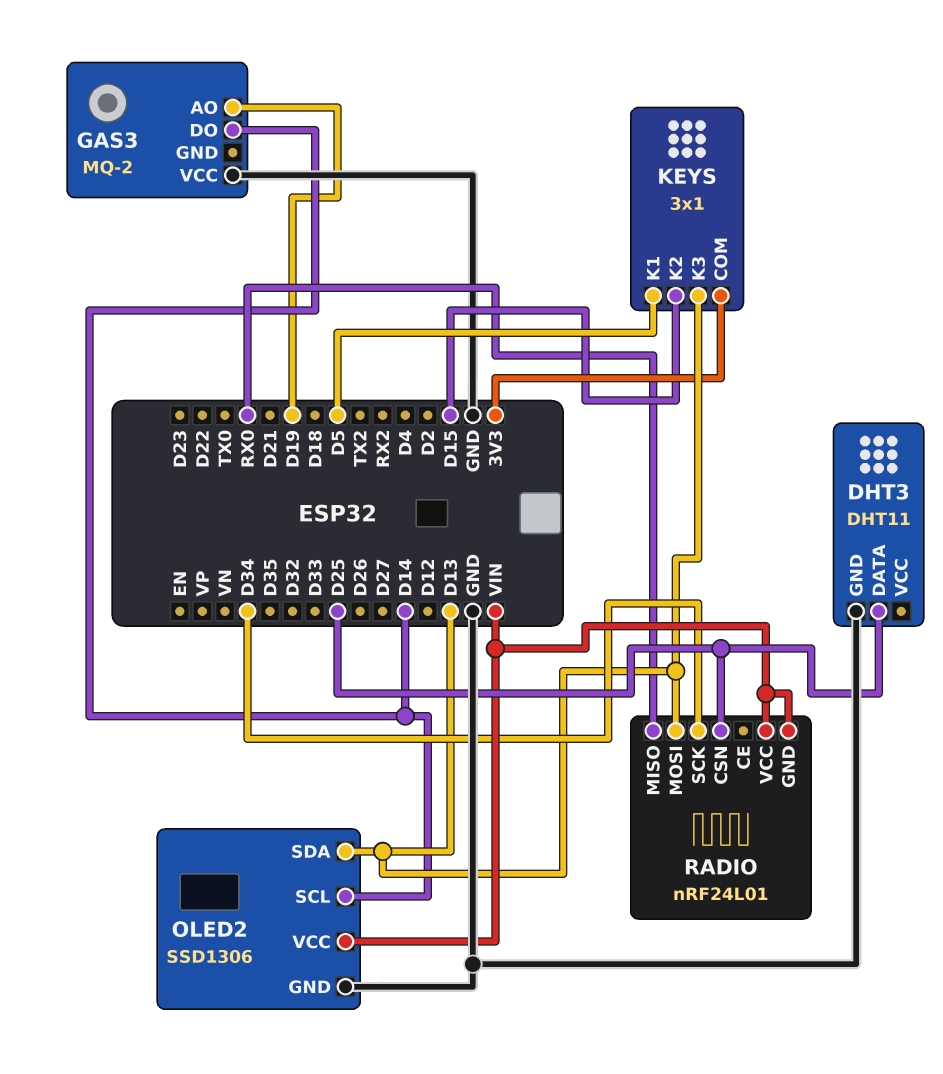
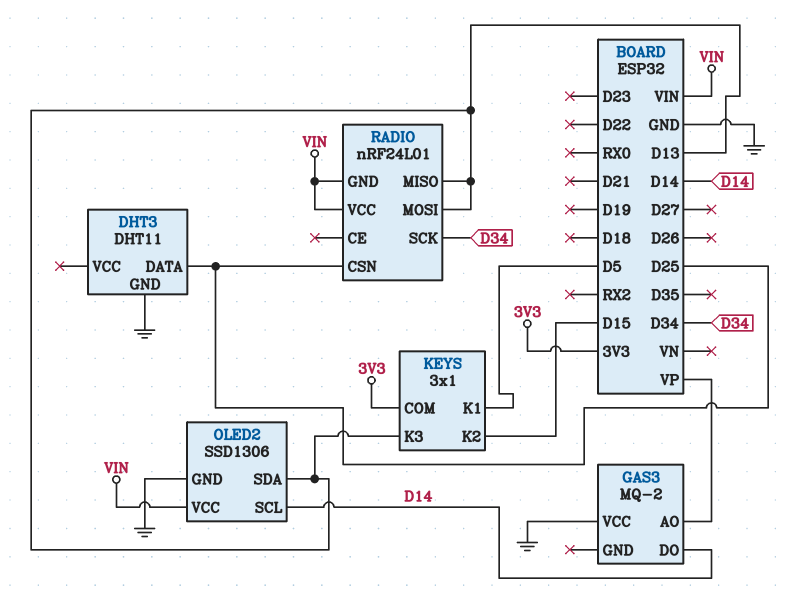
GAS3 pin AO: D19 -> VP
RADIO pin MISO: RX0 -> D13

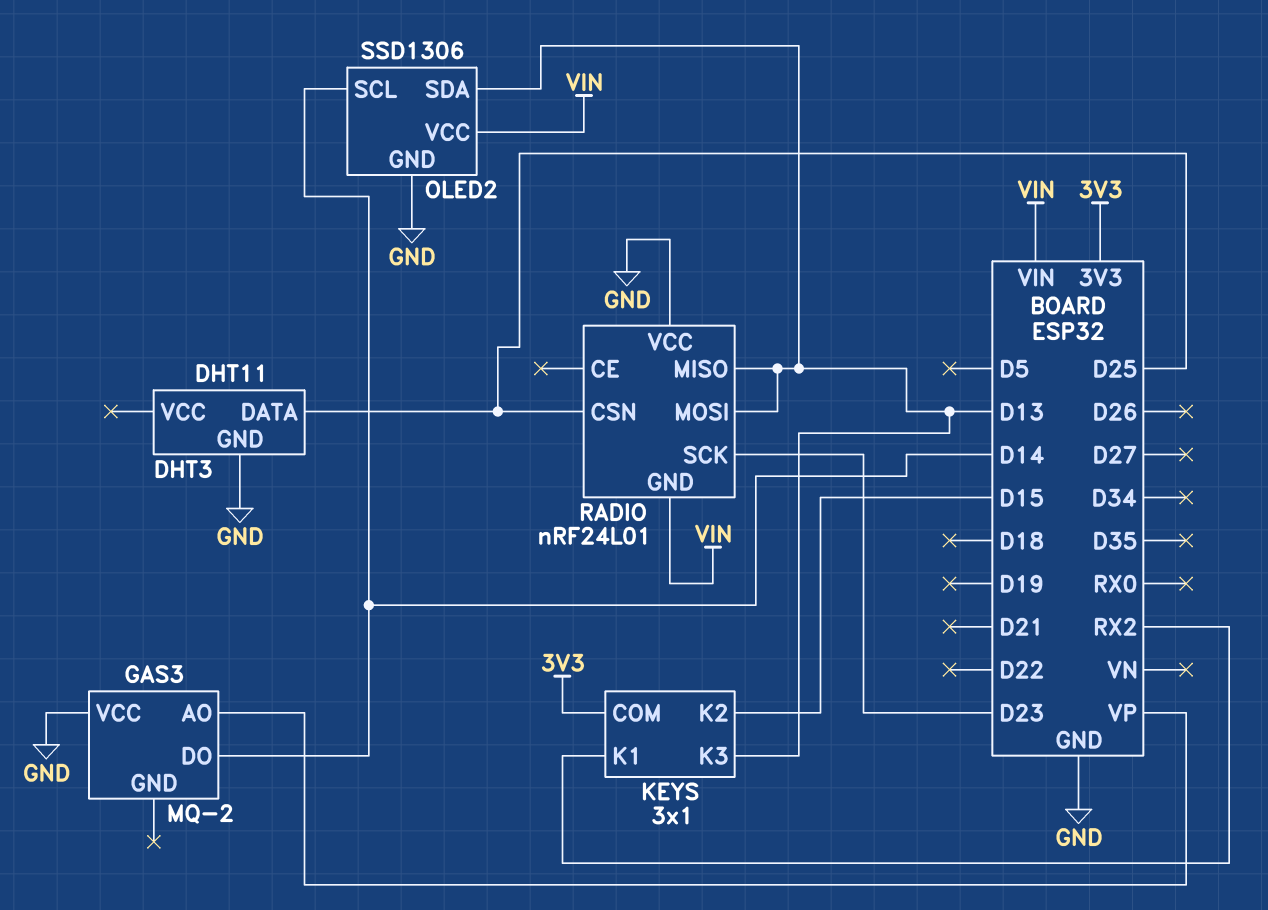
KEYS pin K1: D5 -> RX2
RADIO pin SCK: D34 -> D23
RADIO pin VCC: VIN -> GND

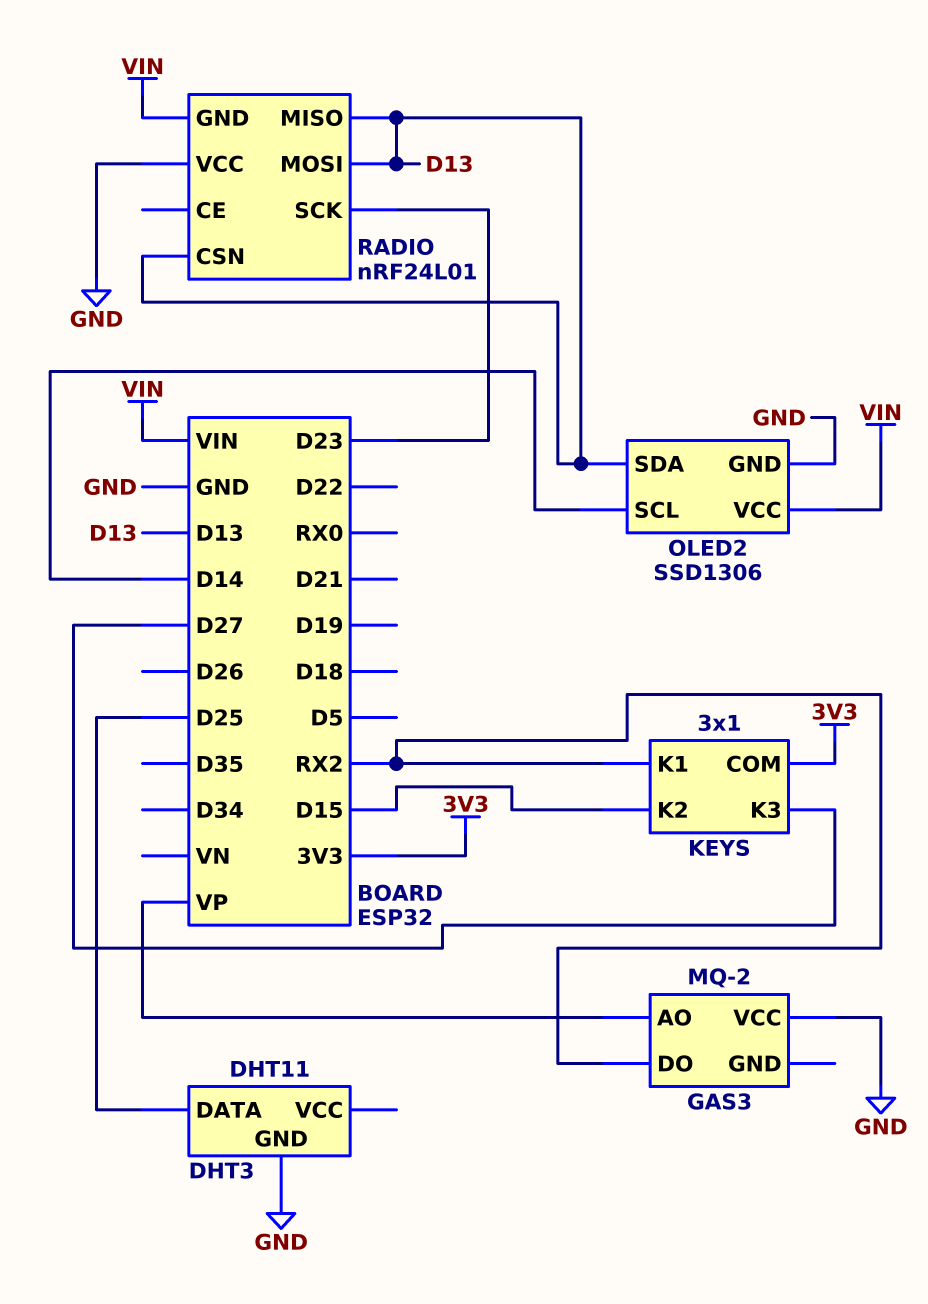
GAS3 pin DO: D14 -> RX2
KEYS pin K3: D13 -> D27
RADIO pin CSN: D25 -> D13

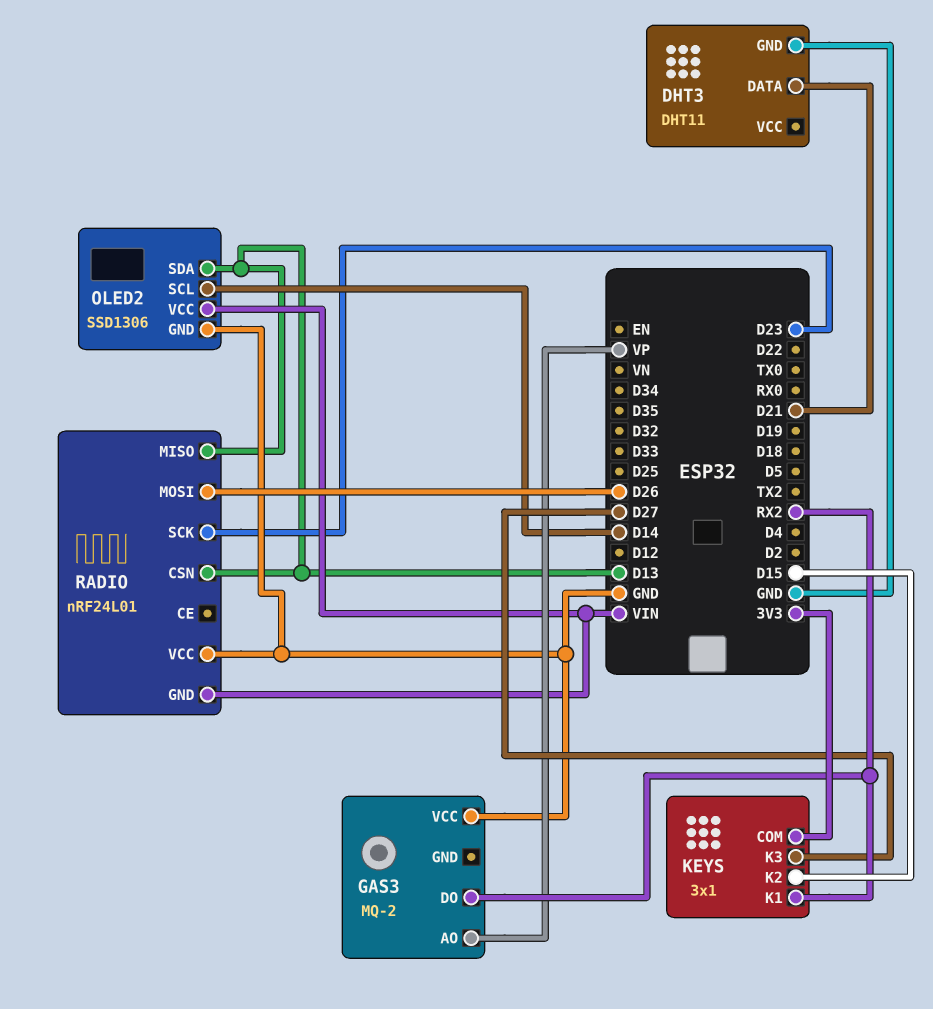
DHT3 pin DATA: D25 -> D21
RADIO pin MOSI: D13 -> D26

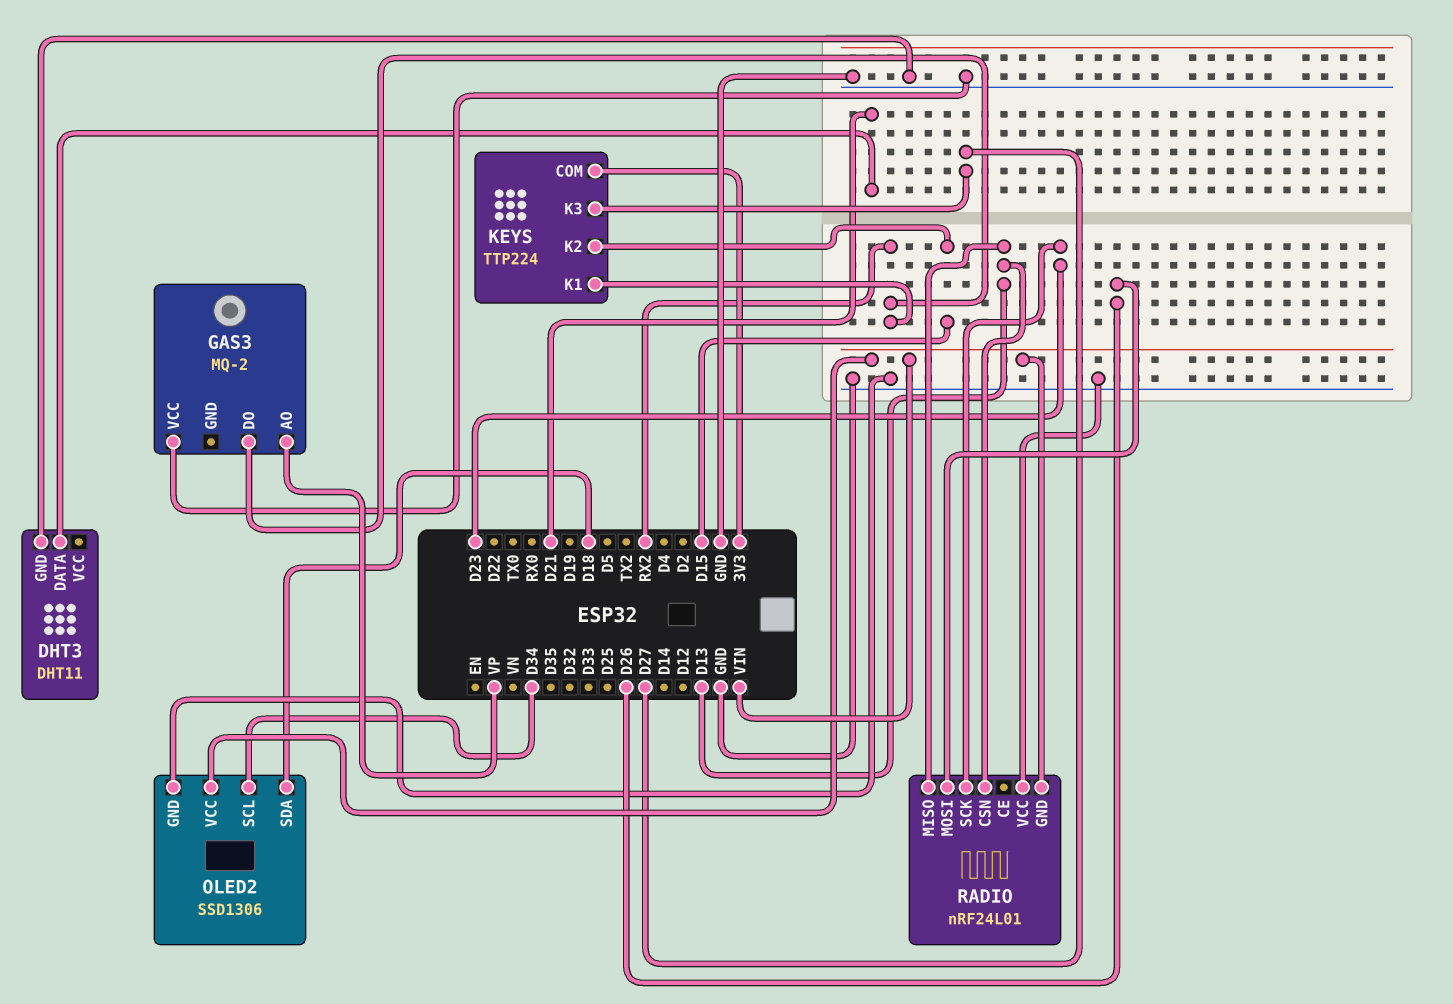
KEYS: 3x1 -> TTP224
OLED2 pin SCL: D14 -> D34
OLED2 pin SDA: D13 -> D18

